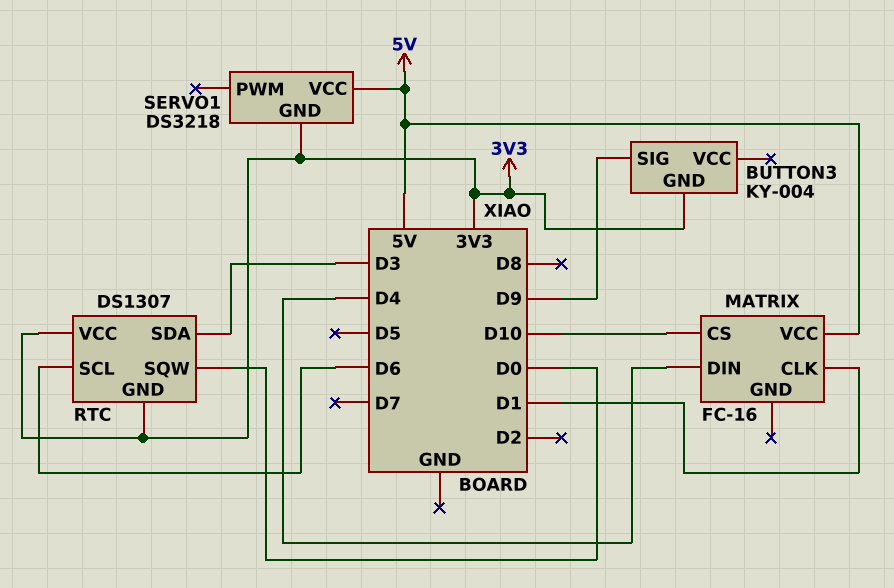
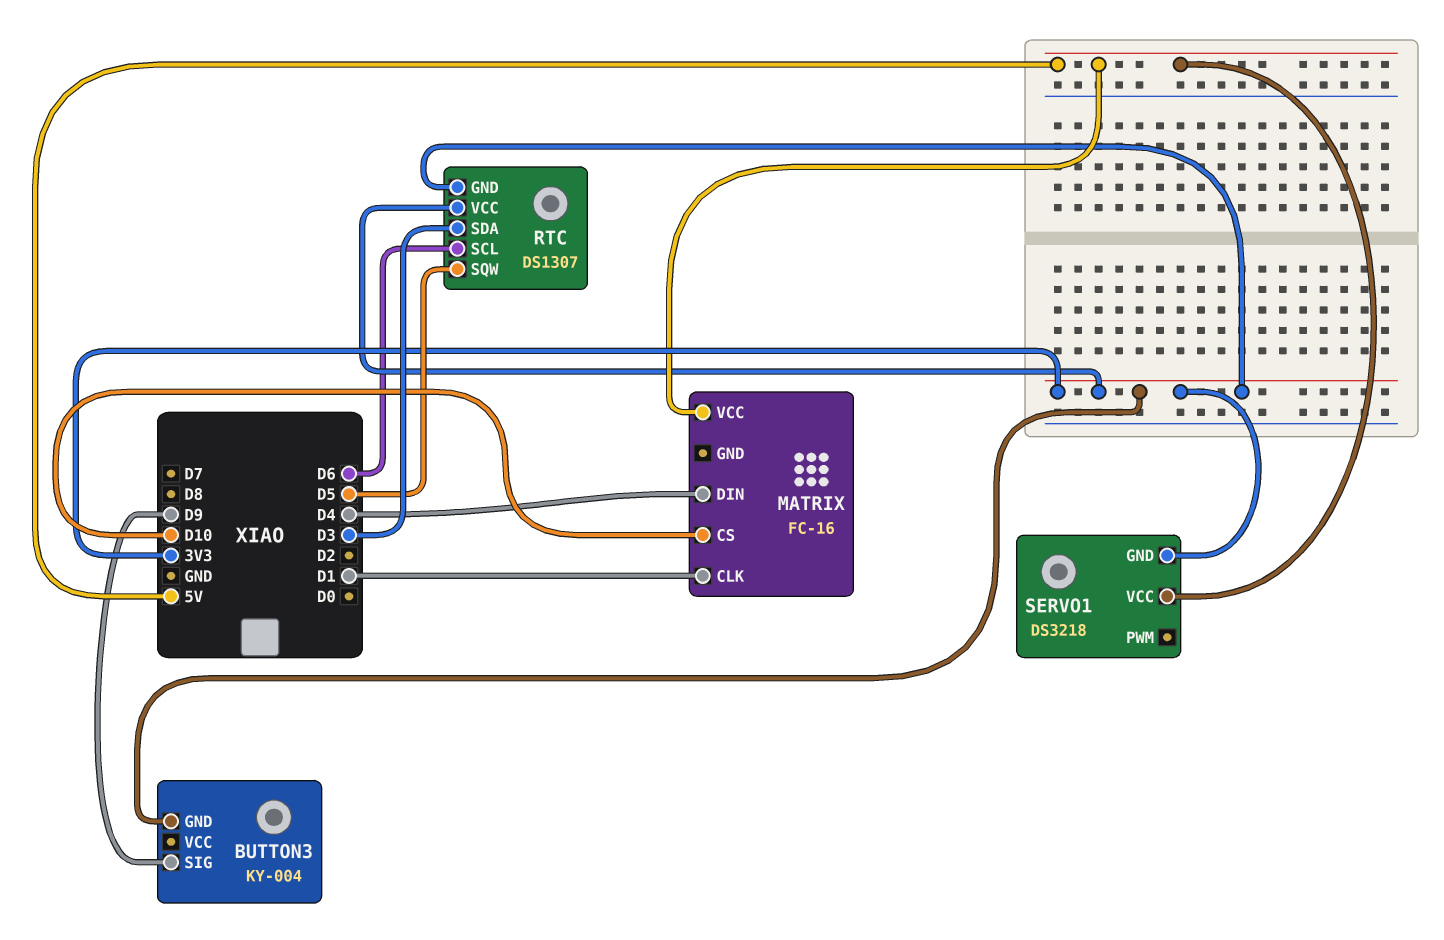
RTC pin SQW: D0 -> D5

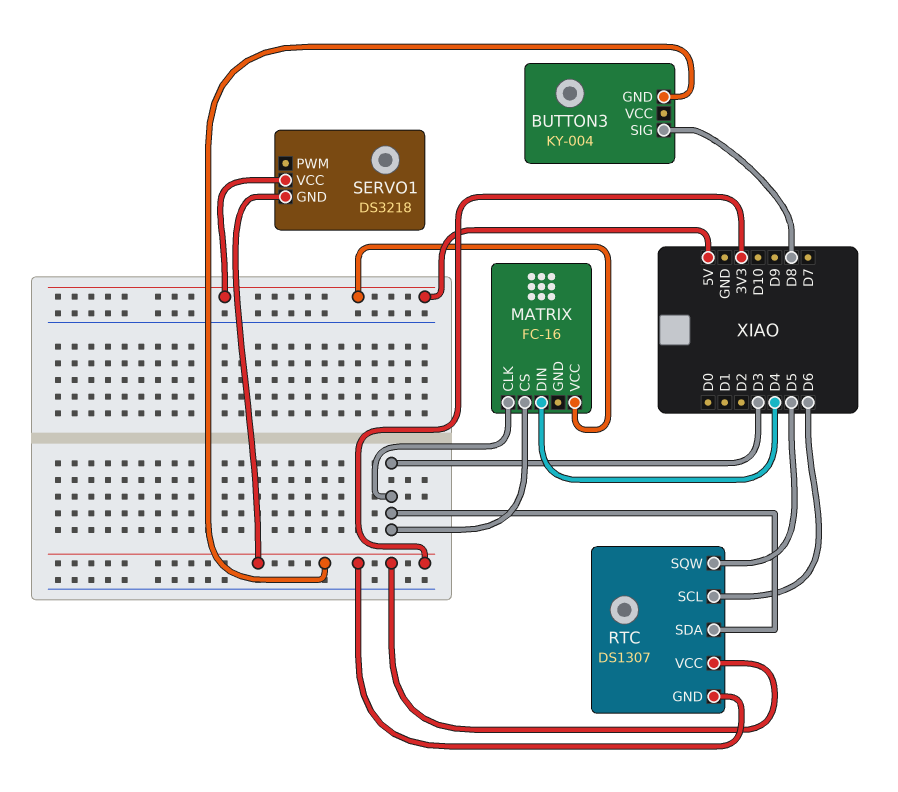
BUTTON3 pin SIG: D9 -> D8
MATRIX pin CLK: D1 -> D3
MATRIX pin CS: D10 -> D3

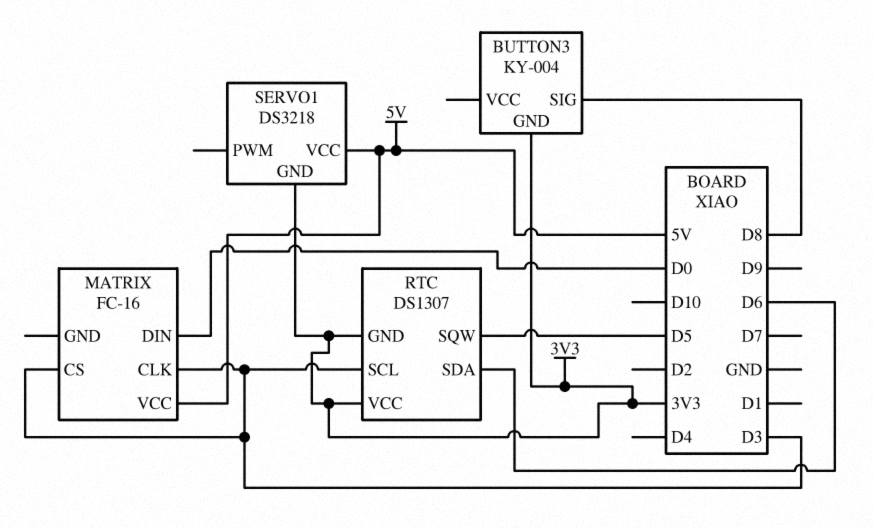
MATRIX pin DIN: D4 -> D0
RTC pin SCL: D6 -> D3
RTC pin SDA: D3 -> D6

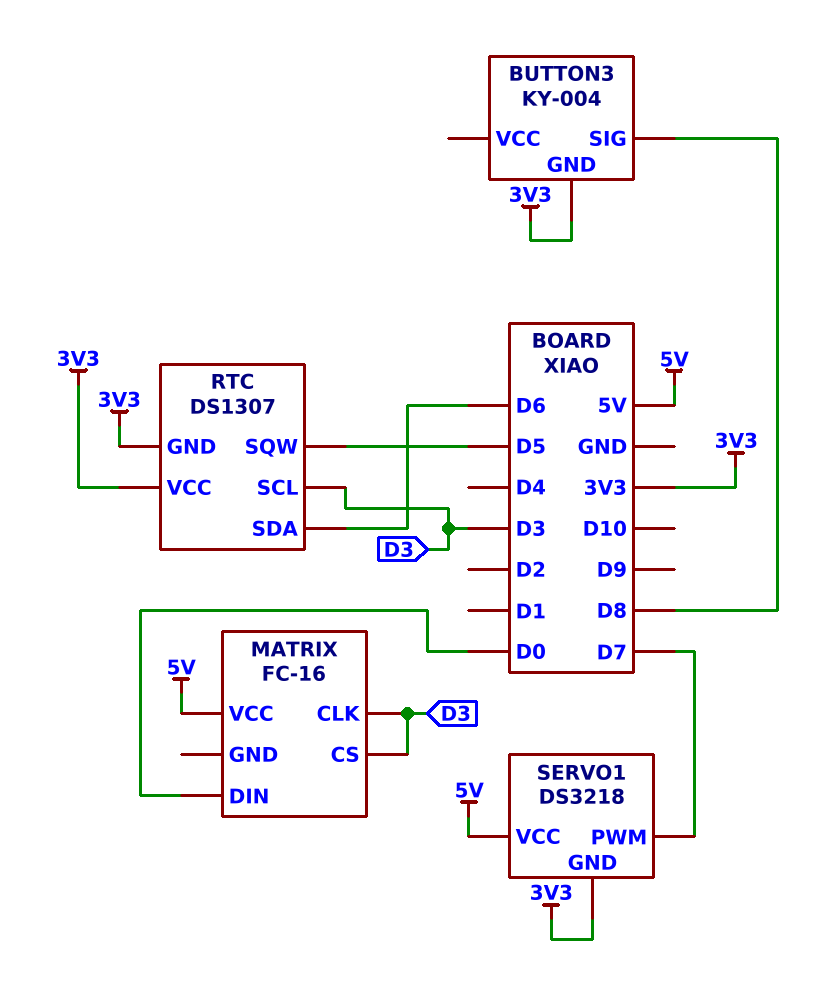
SERVO1 pin PWM: none -> D7

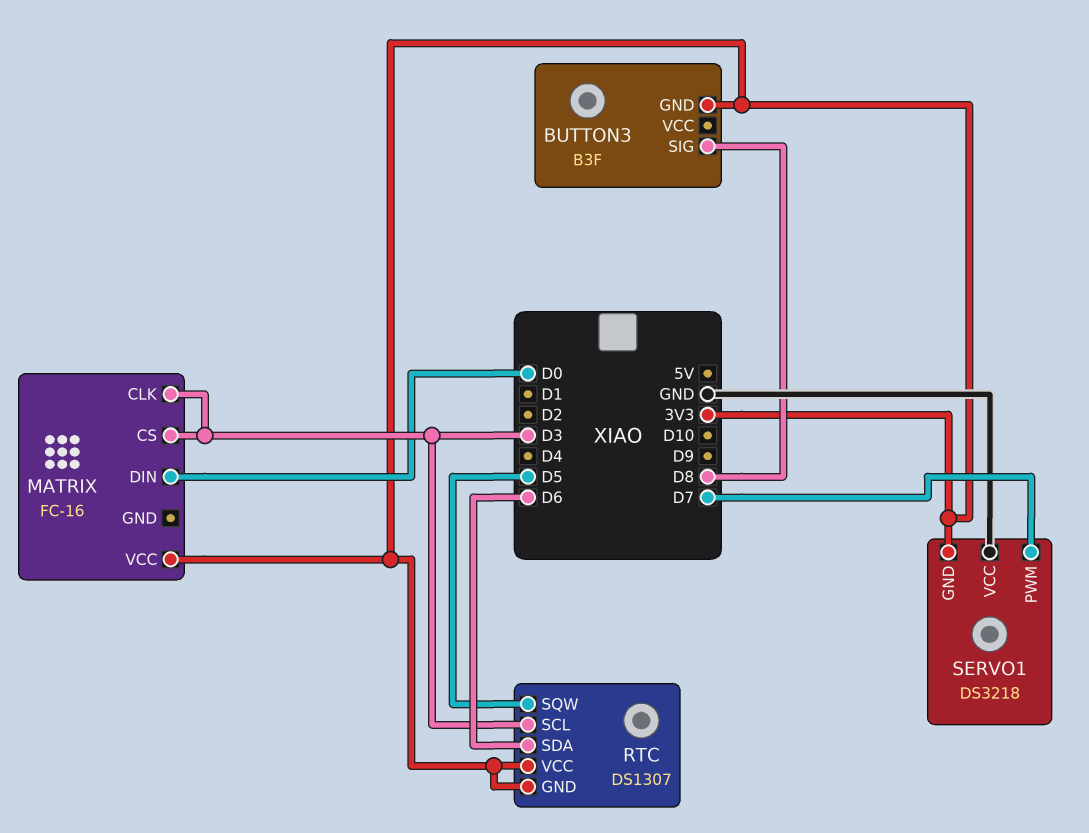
BUTTON3: KY-004 -> B3F
MATRIX pin VCC: 5V -> 3V3
SERVO1 pin VCC: 5V -> GND

